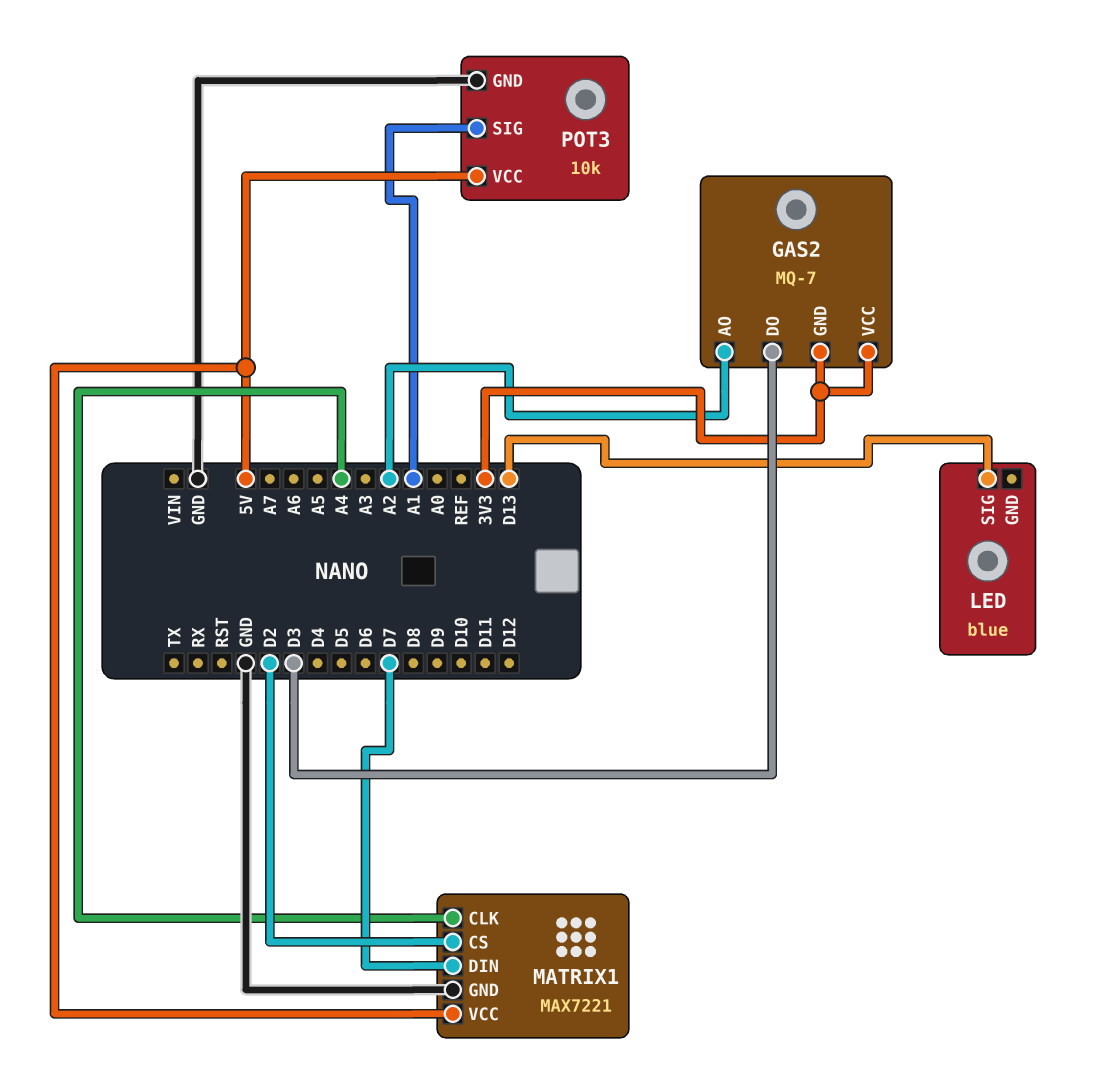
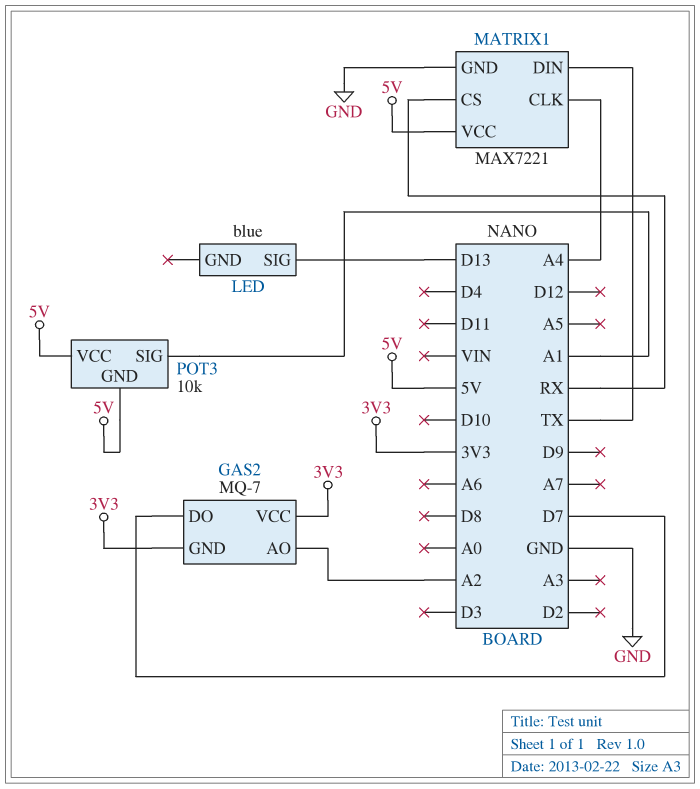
GAS2 pin DO: D3 -> D7
MATRIX1 pin CS: D2 -> RX
MATRIX1 pin DIN: D7 -> TX
POT3 pin GND: GND -> 5V

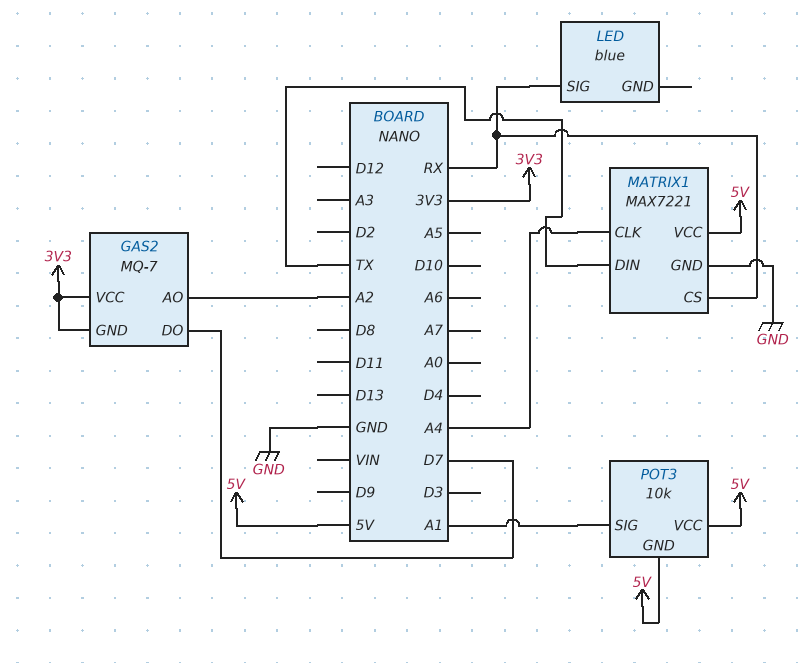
LED pin SIG: D13 -> RX

